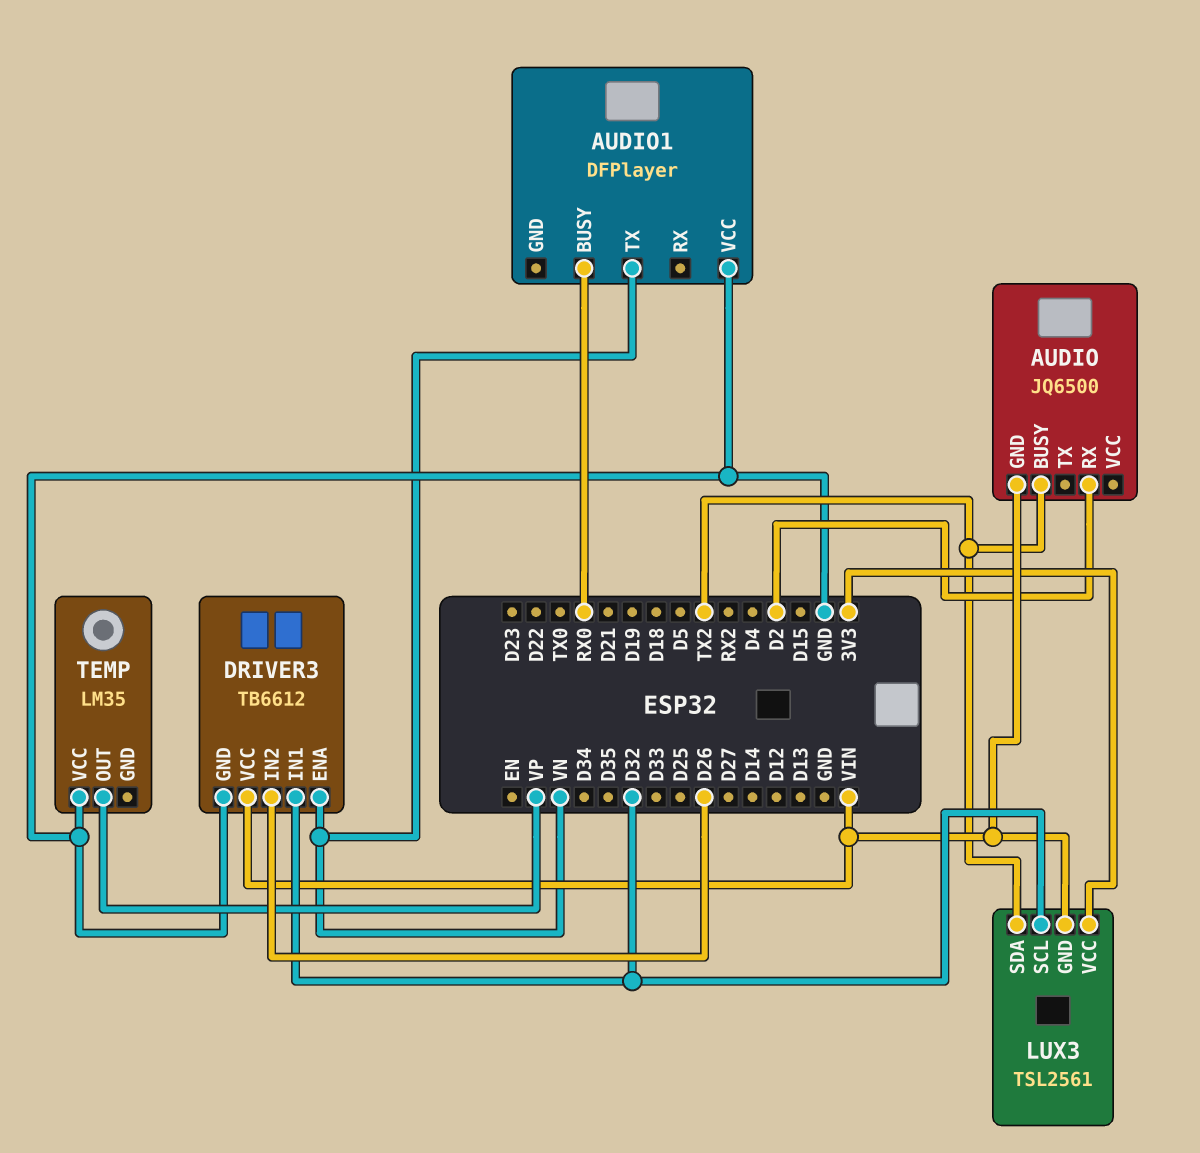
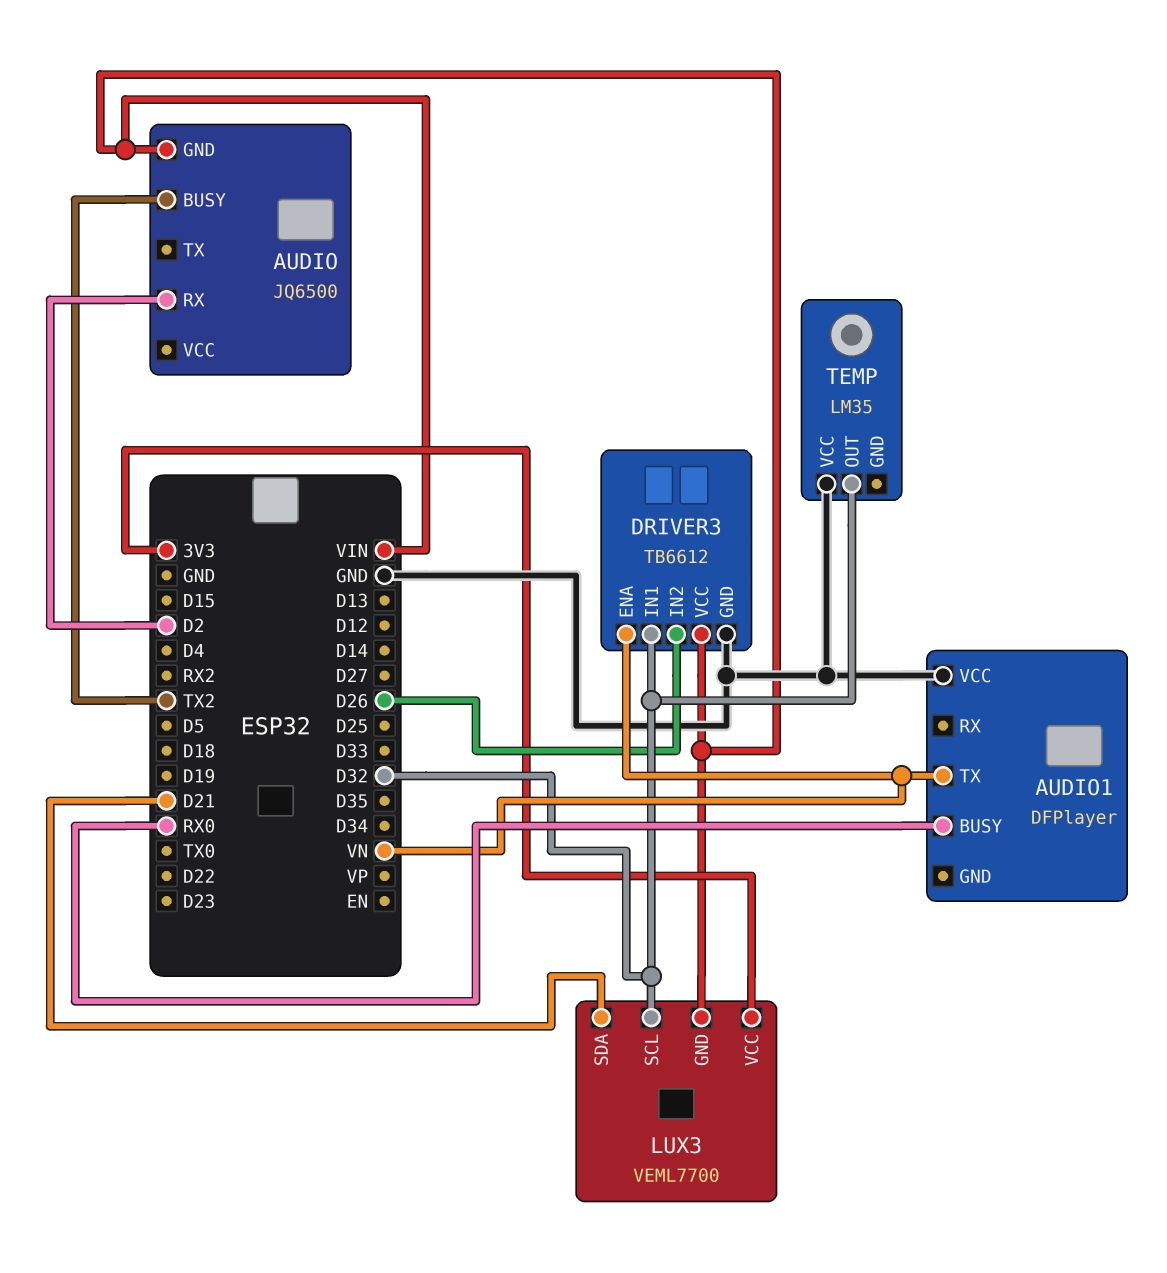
LUX3: TSL2561 -> VEML7700
LUX3 pin SDA: TX2 -> D21
TEMP pin OUT: VP -> D32

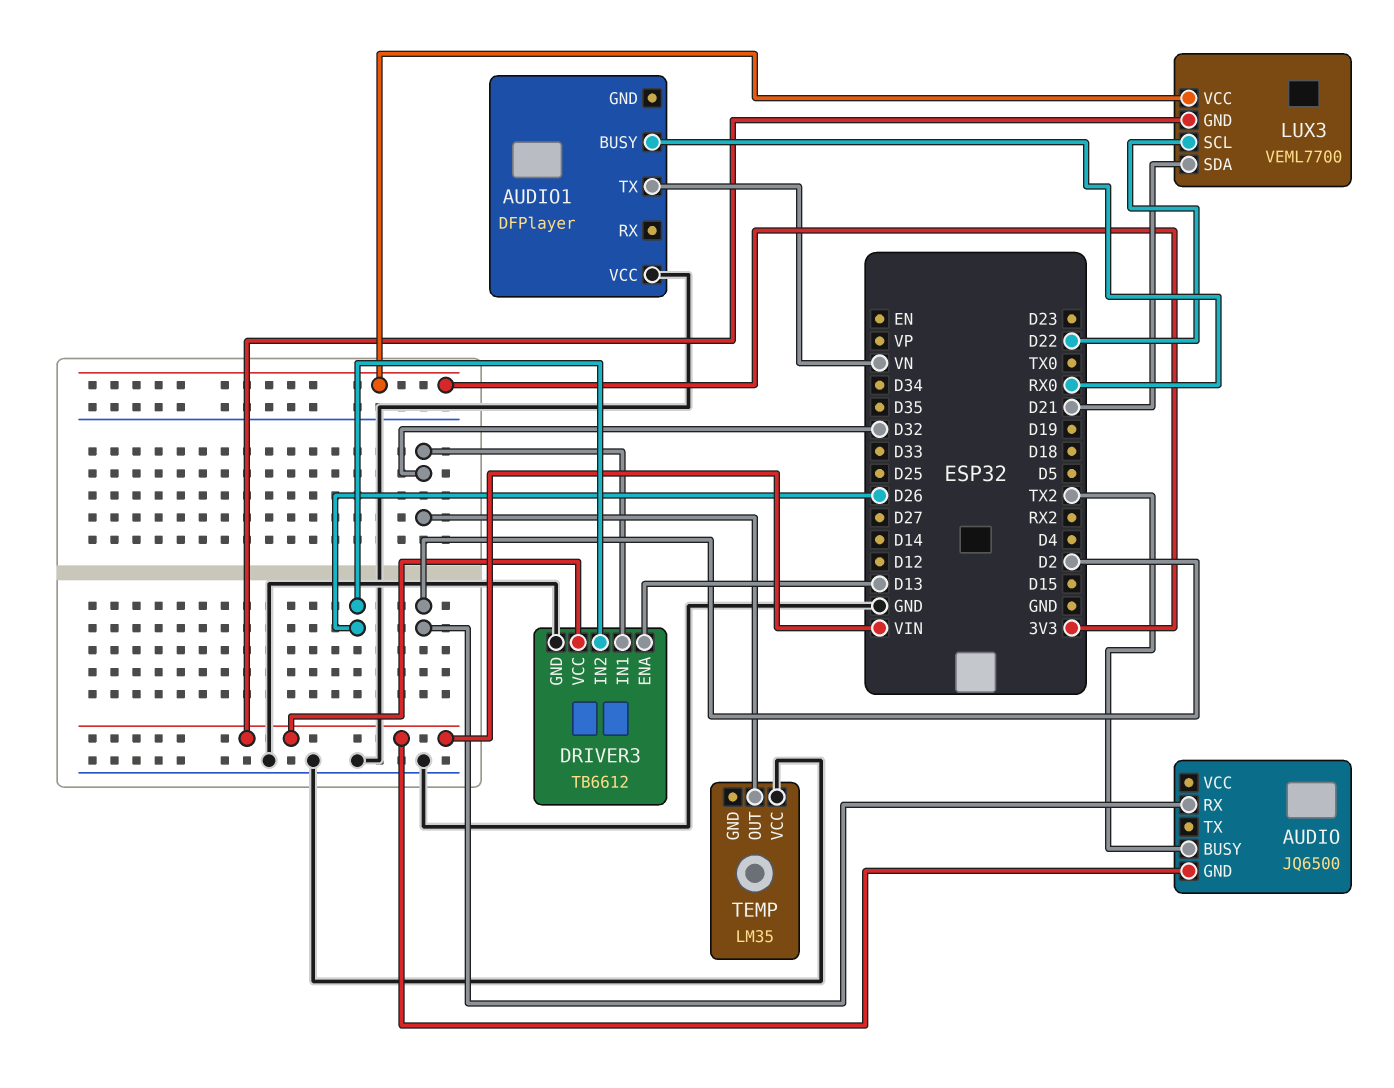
DRIVER3 pin ENA: VN -> D13
LUX3 pin SCL: D32 -> D22

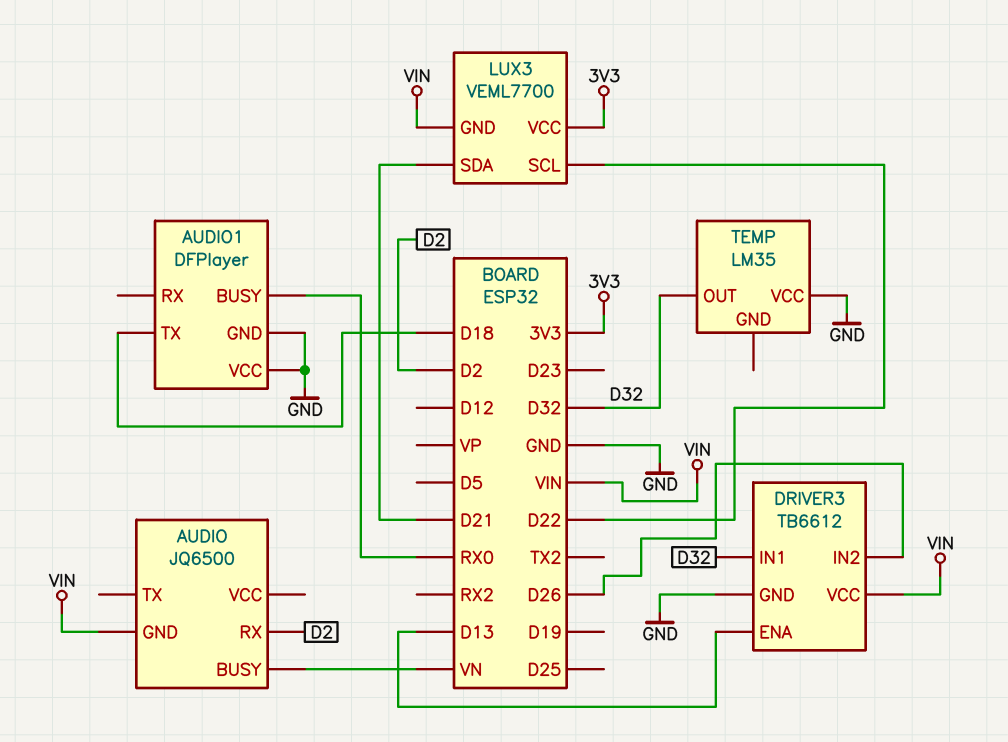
AUDIO pin BUSY: TX2 -> VN
AUDIO1 pin GND: none -> GND
AUDIO1 pin TX: VN -> D18

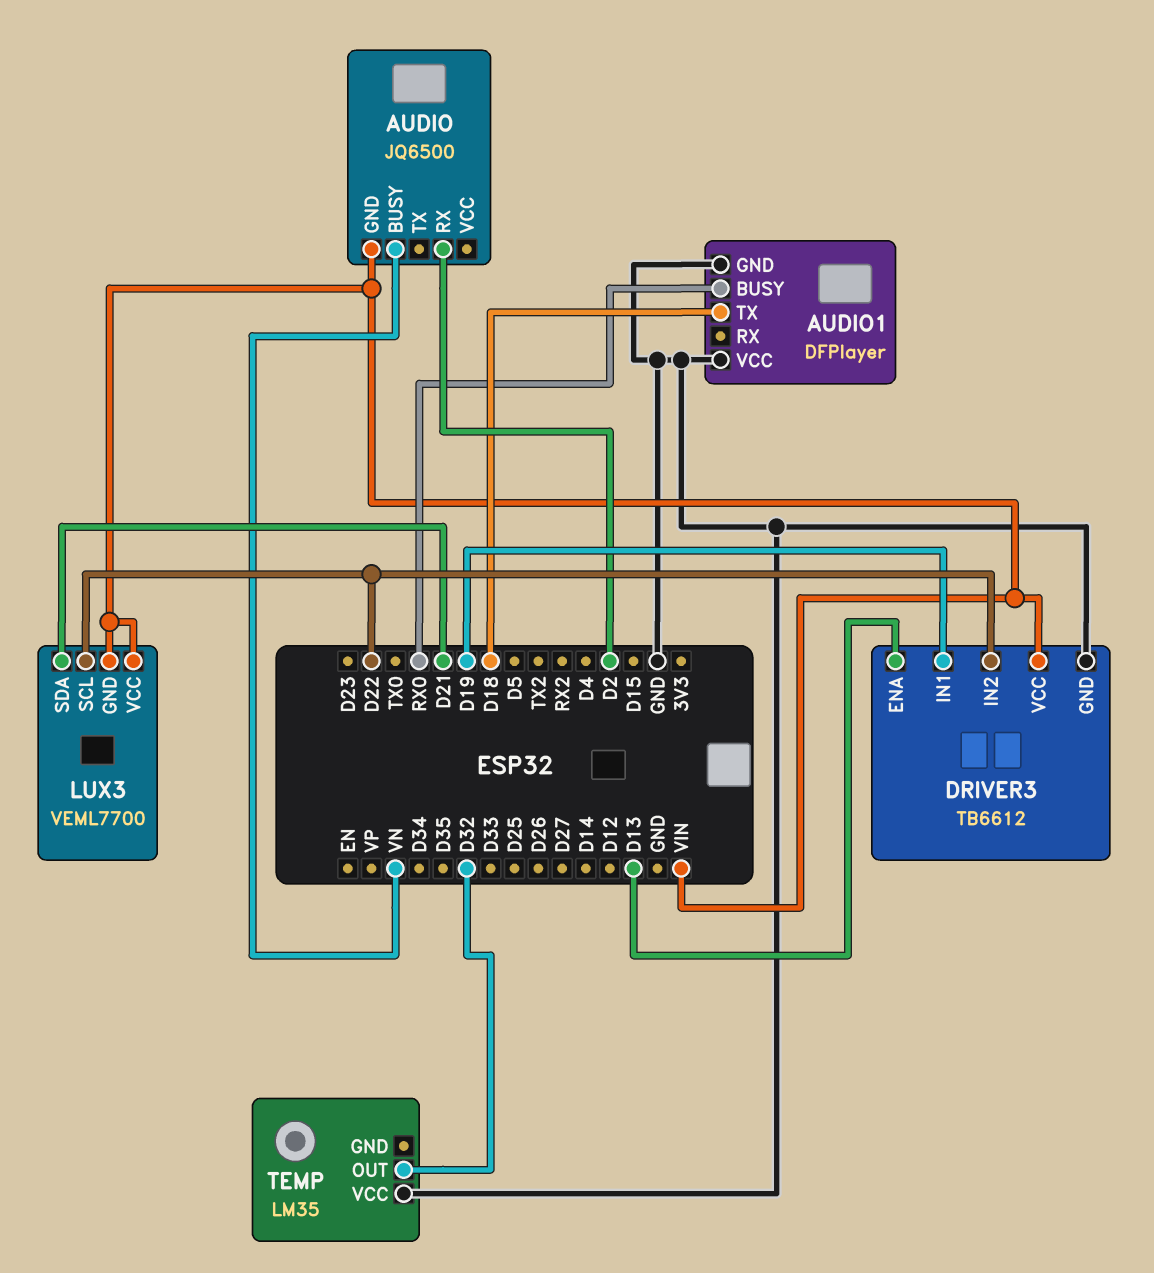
DRIVER3 pin IN1: D32 -> D19
DRIVER3 pin IN2: D26 -> D22
LUX3 pin VCC: 3V3 -> VIN

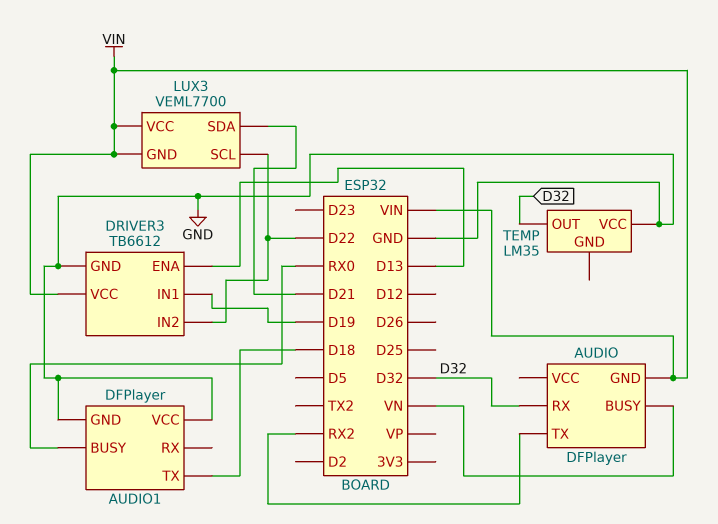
AUDIO: JQ6500 -> DFPlayer
AUDIO pin RX: D2 -> D32
AUDIO pin TX: none -> RX2

